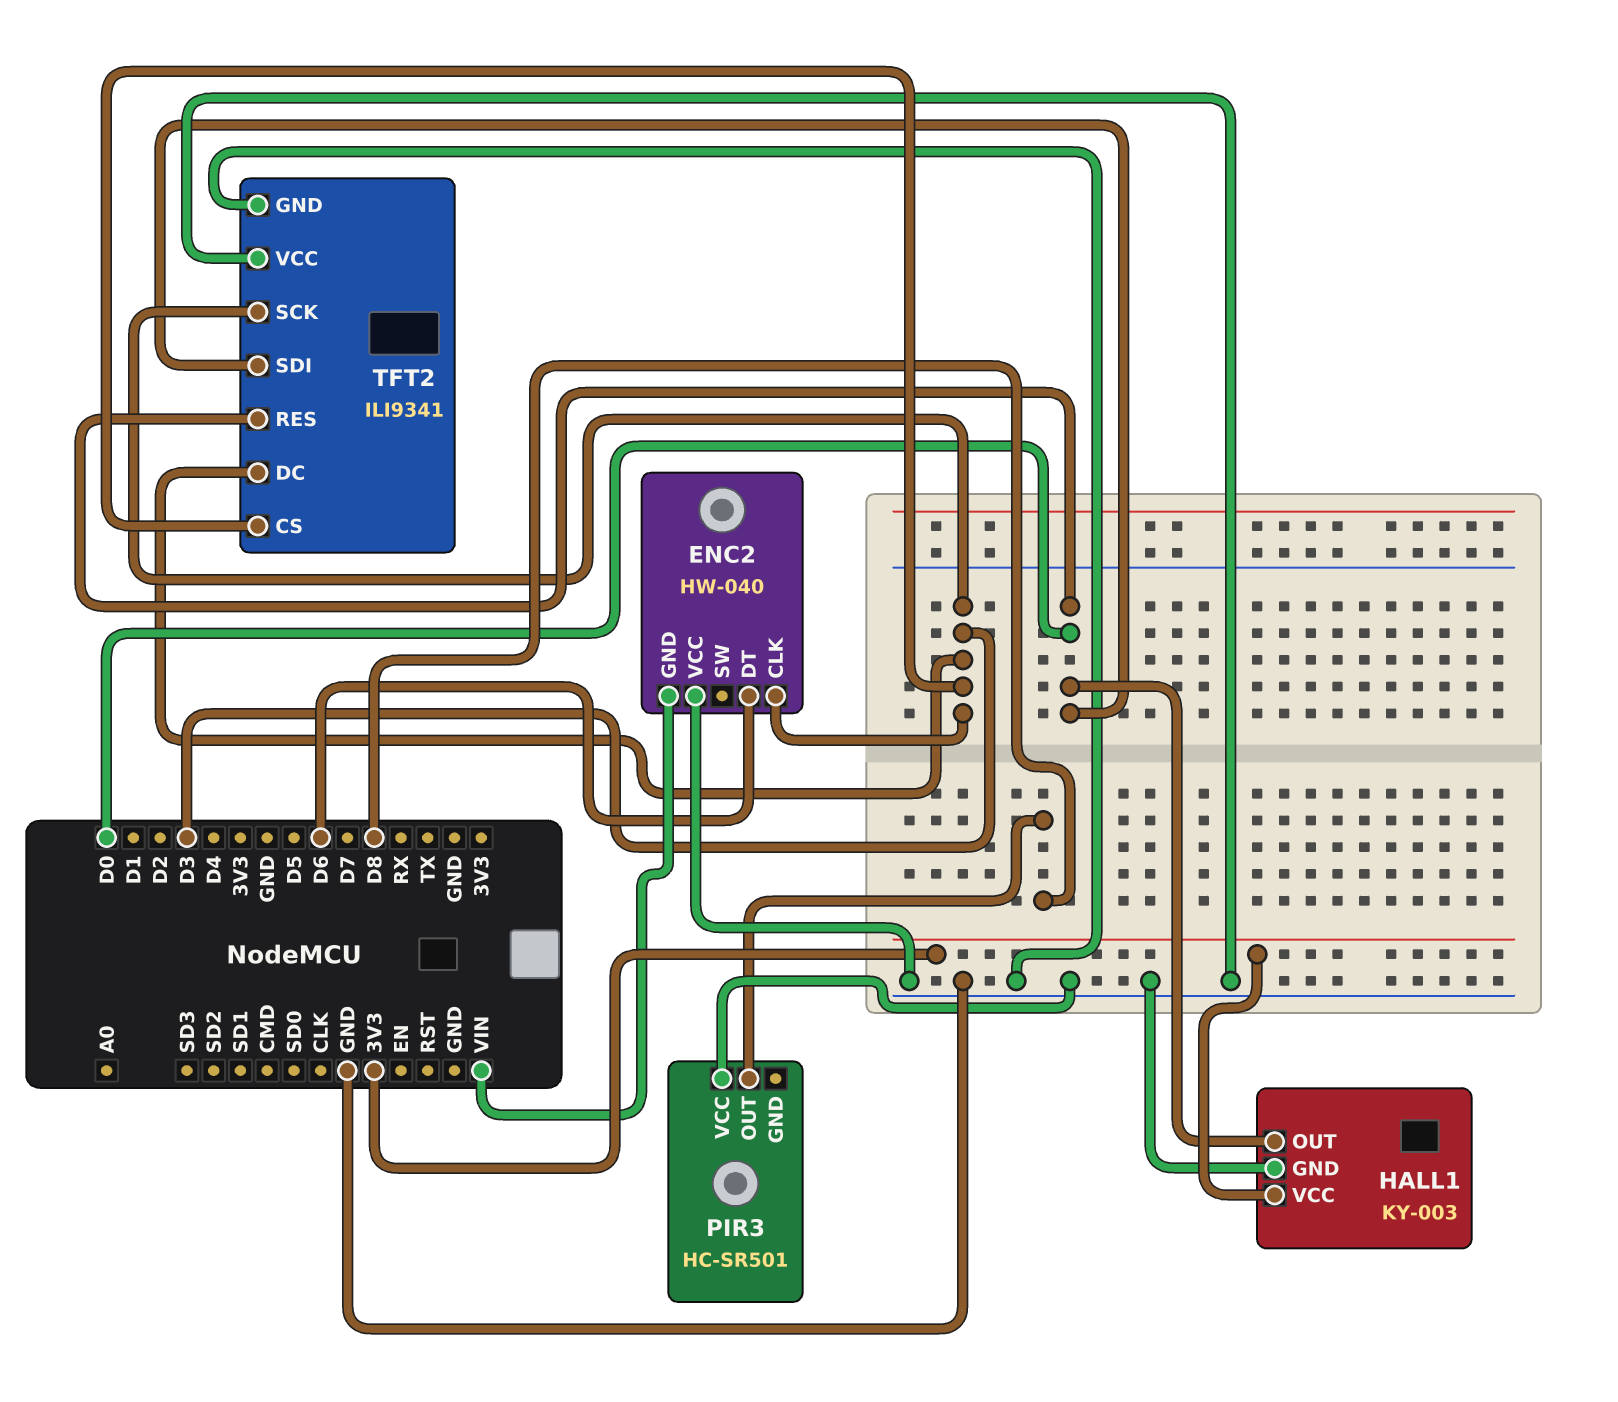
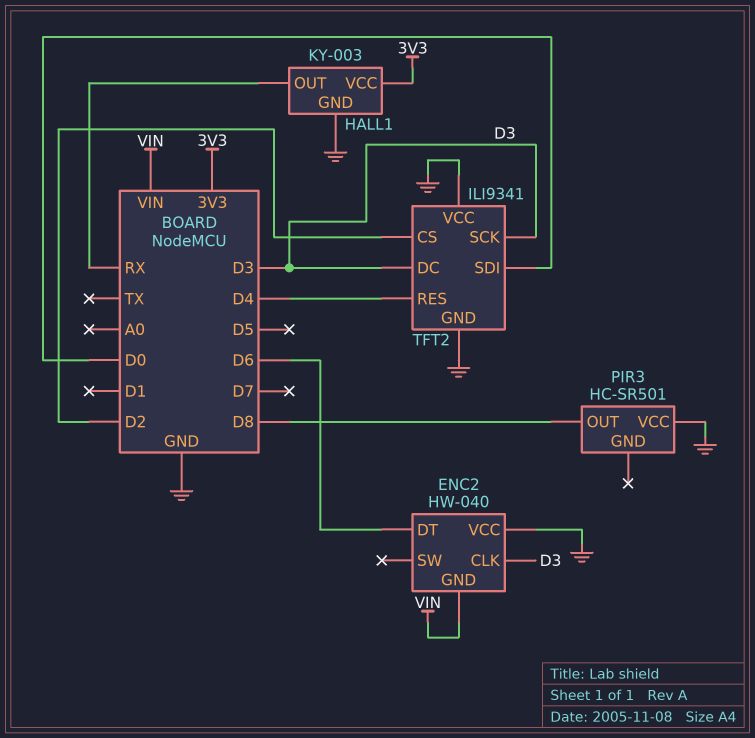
HALL1 pin OUT: D0 -> RX
TFT2 pin CS: D3 -> D2
TFT2 pin RES: D0 -> D4

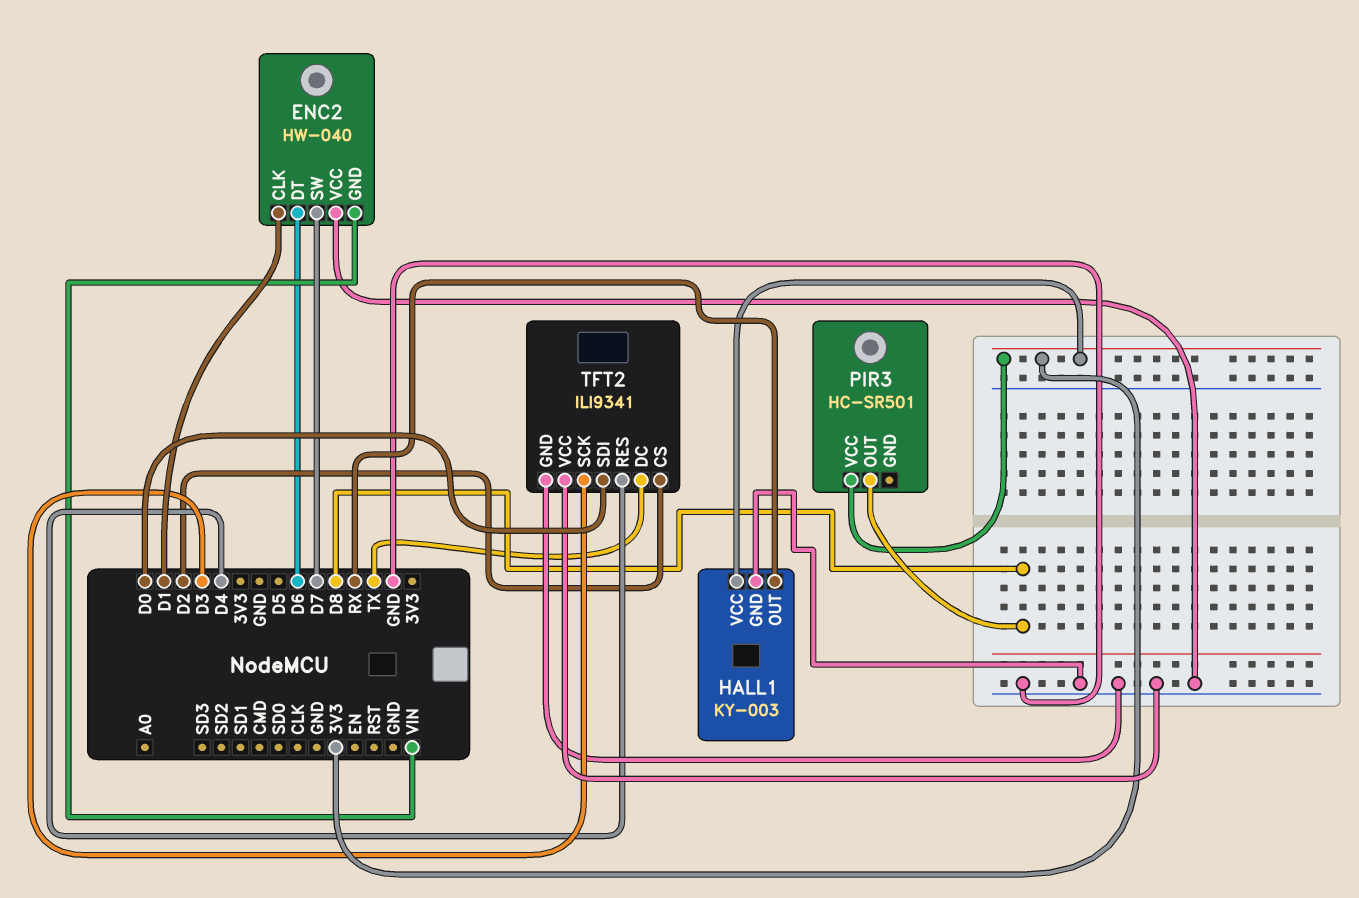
ENC2 pin CLK: D3 -> D1
ENC2 pin SW: none -> D7
PIR3 pin VCC: GND -> 3V3
TFT2 pin DC: D3 -> TX

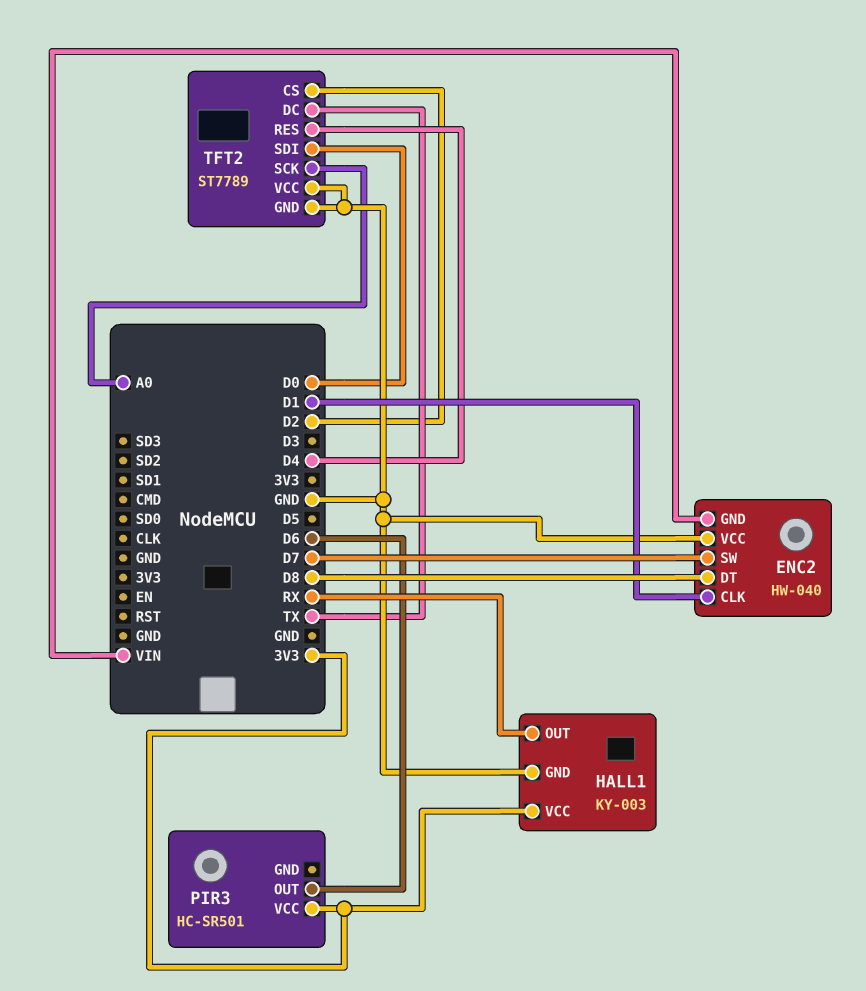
ENC2 pin DT: D6 -> D8
PIR3 pin OUT: D8 -> D6
TFT2: ILI9341 -> ST7789
TFT2 pin SCK: D3 -> A0

